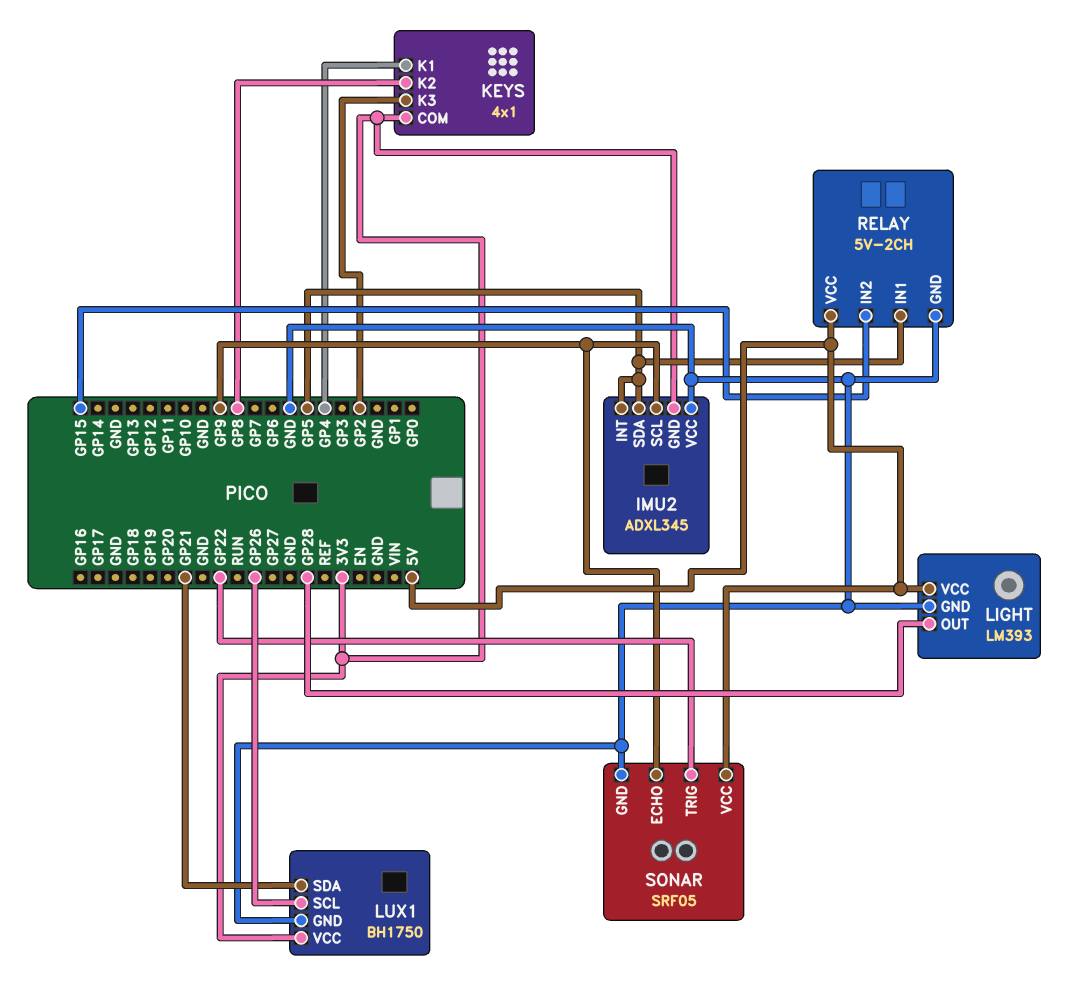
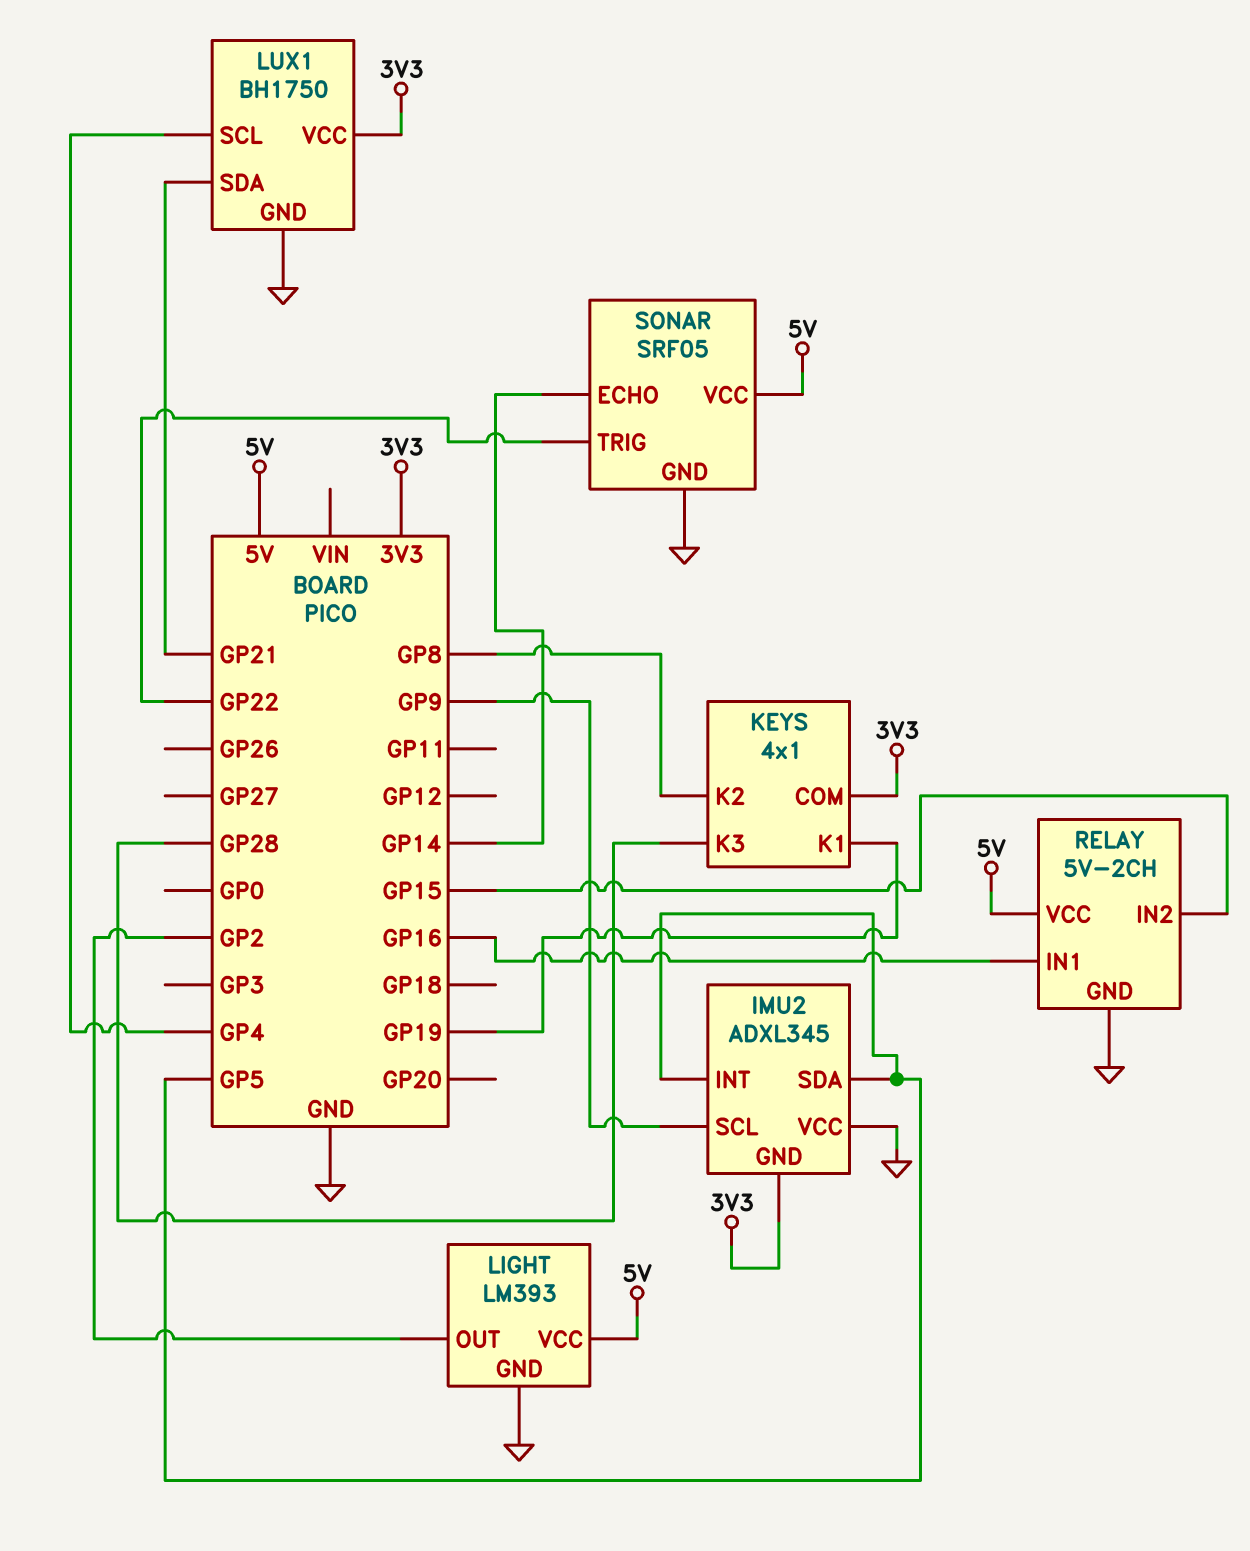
KEYS pin K1: GP4 -> GP19
KEYS pin K3: GP2 -> GP28
LIGHT pin OUT: GP28 -> GP2
LUX1 pin SCL: GP26 -> GP4
RELAY pin IN1: GP5 -> GP16
SONAR pin ECHO: GP9 -> GP14

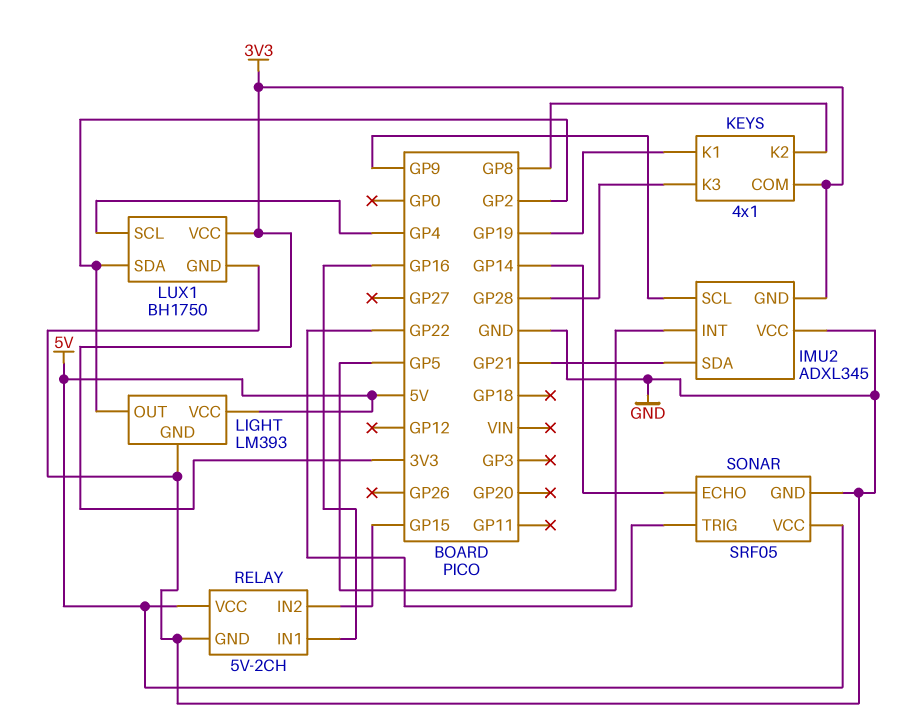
IMU2 pin SDA: GP5 -> GP21
LUX1 pin SDA: GP21 -> GP2

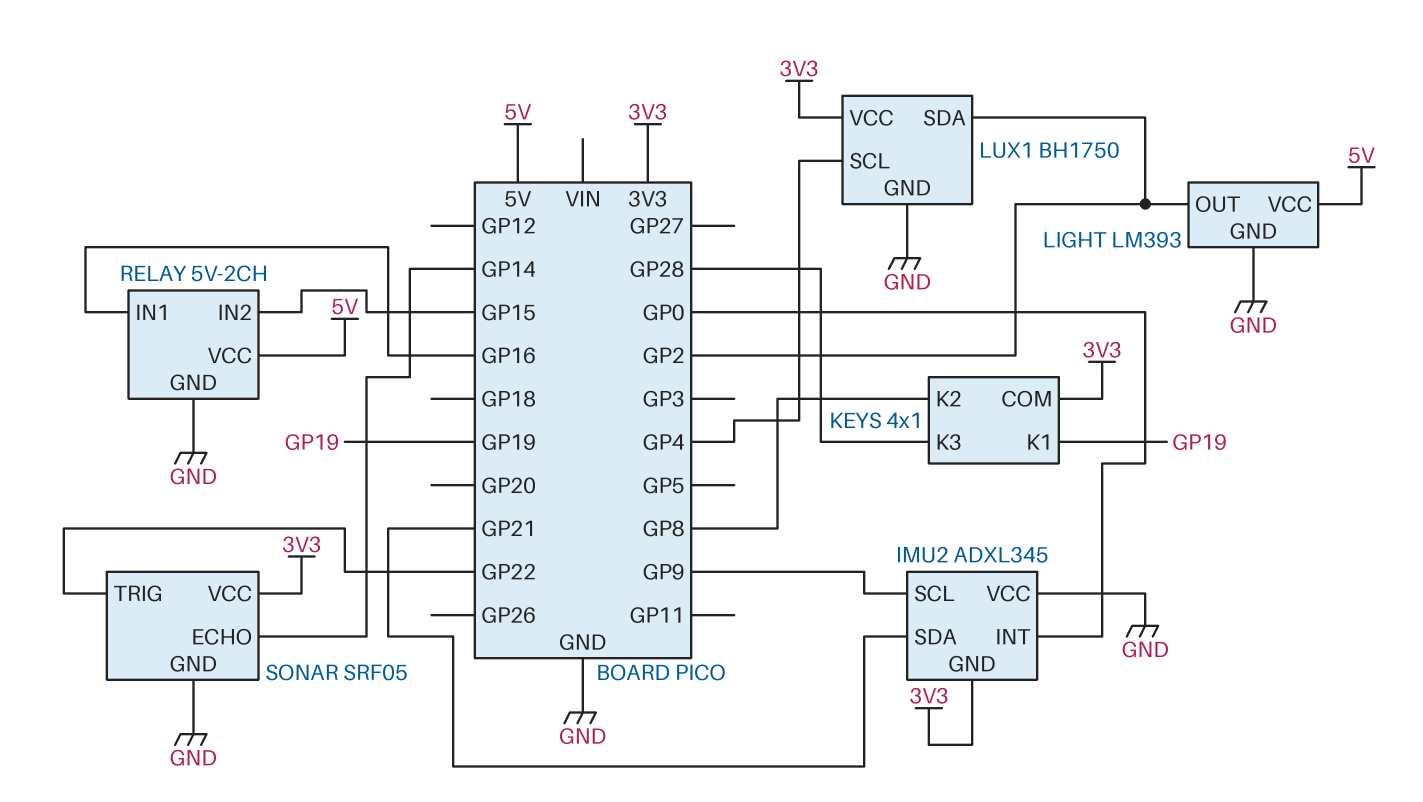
IMU2 pin INT: GP5 -> GP0
SONAR pin VCC: 5V -> 3V3

